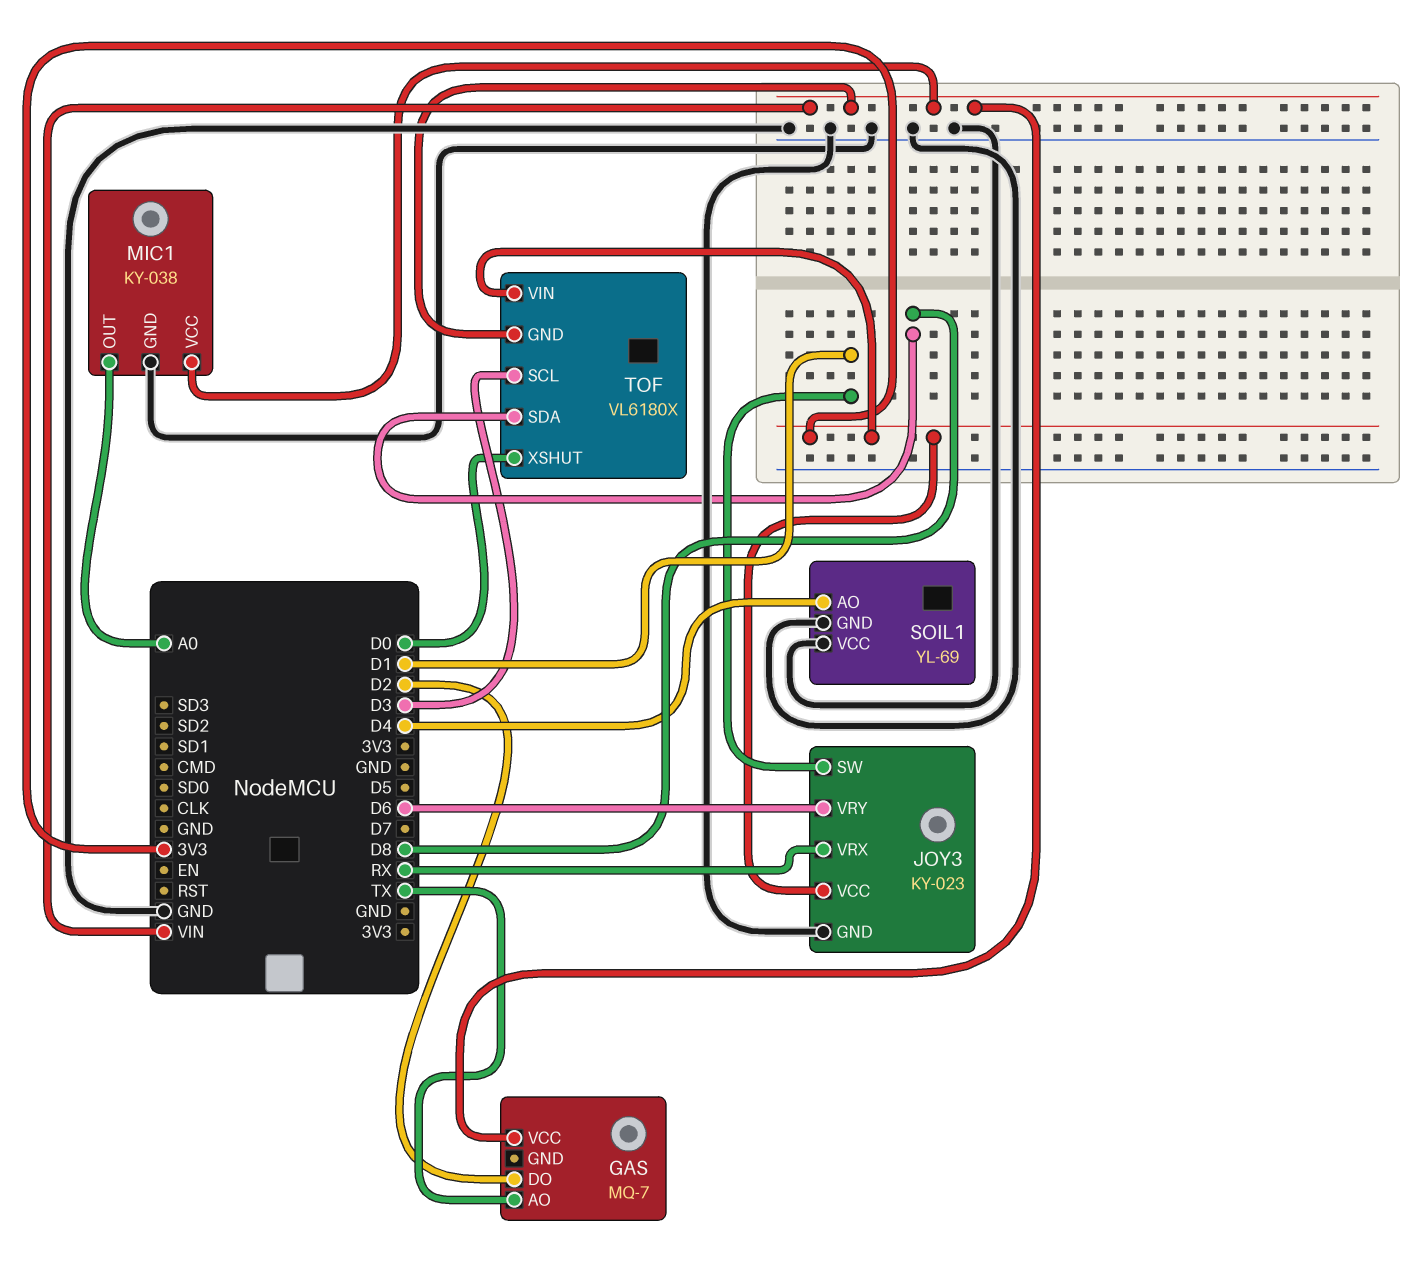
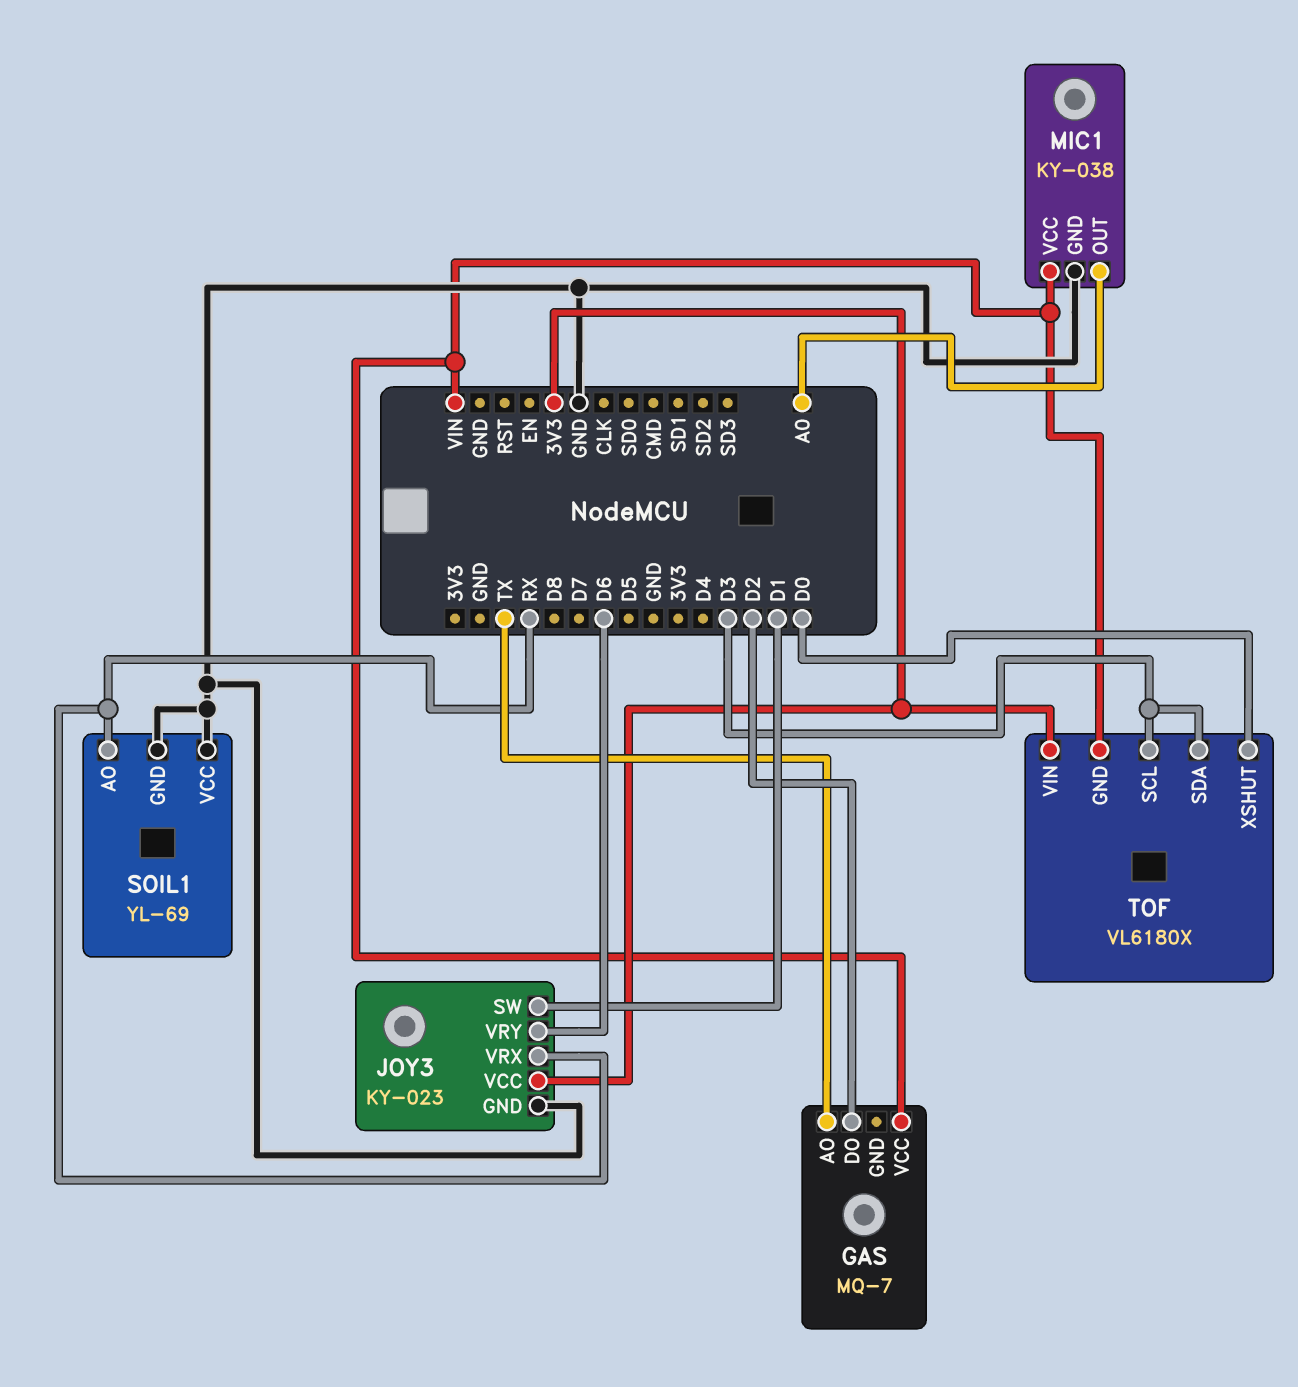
SOIL1 pin AO: D4 -> RX
TOF pin SDA: D8 -> D3

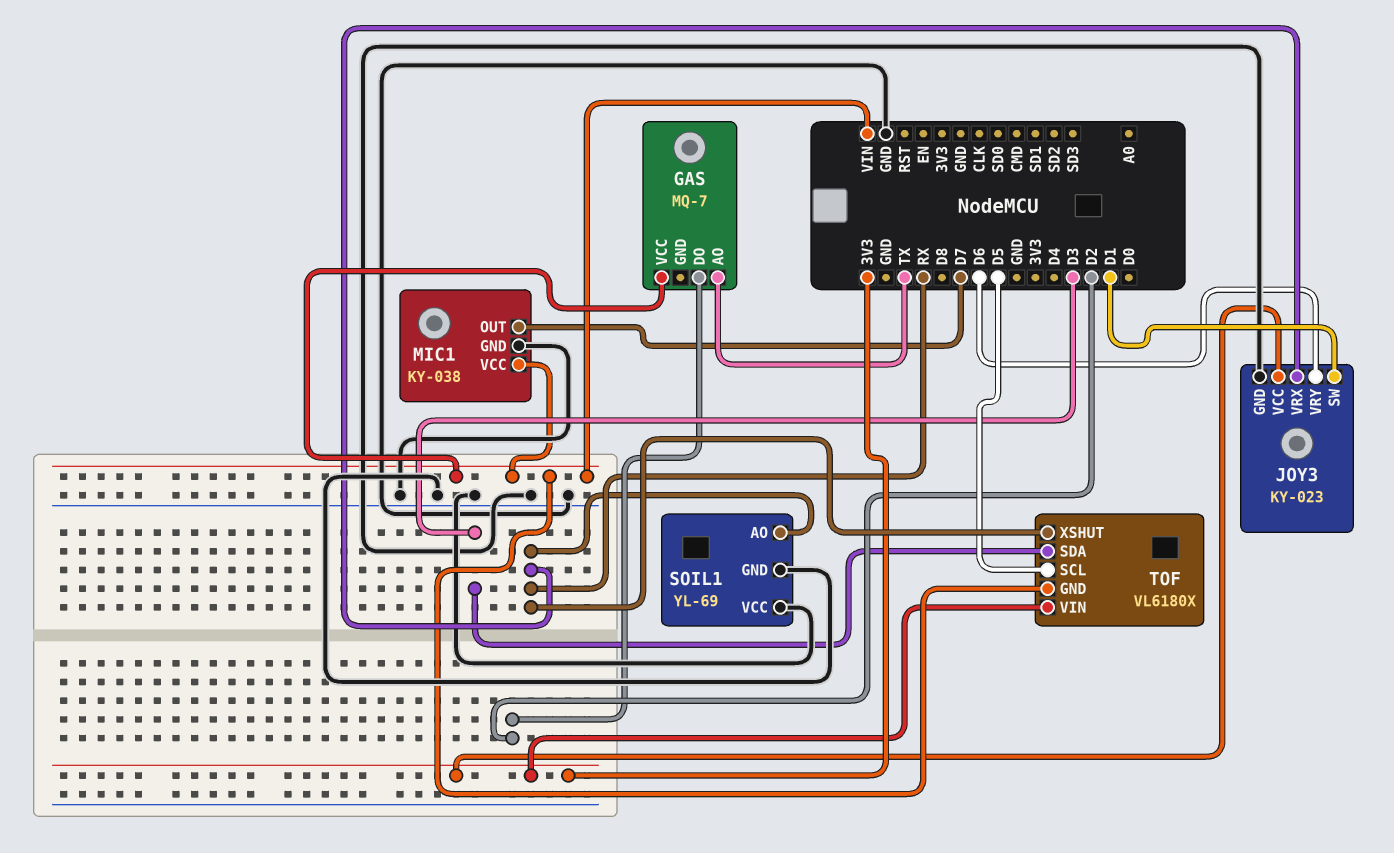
MIC1 pin OUT: A0 -> D7
TOF pin SCL: D3 -> D5
TOF pin XSHUT: D0 -> RX

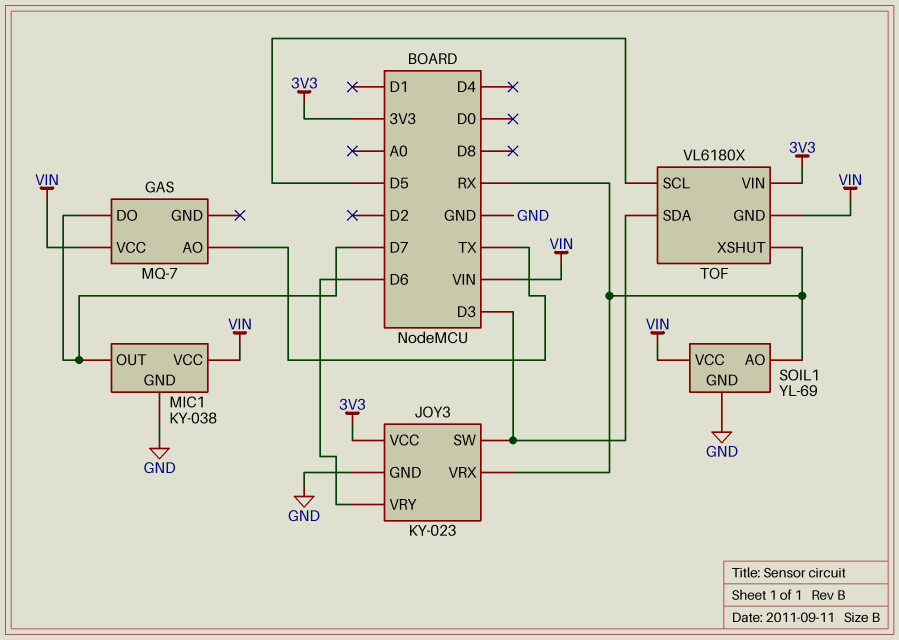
GAS pin DO: D2 -> D7
JOY3 pin SW: D1 -> D3
SOIL1 pin VCC: GND -> VIN

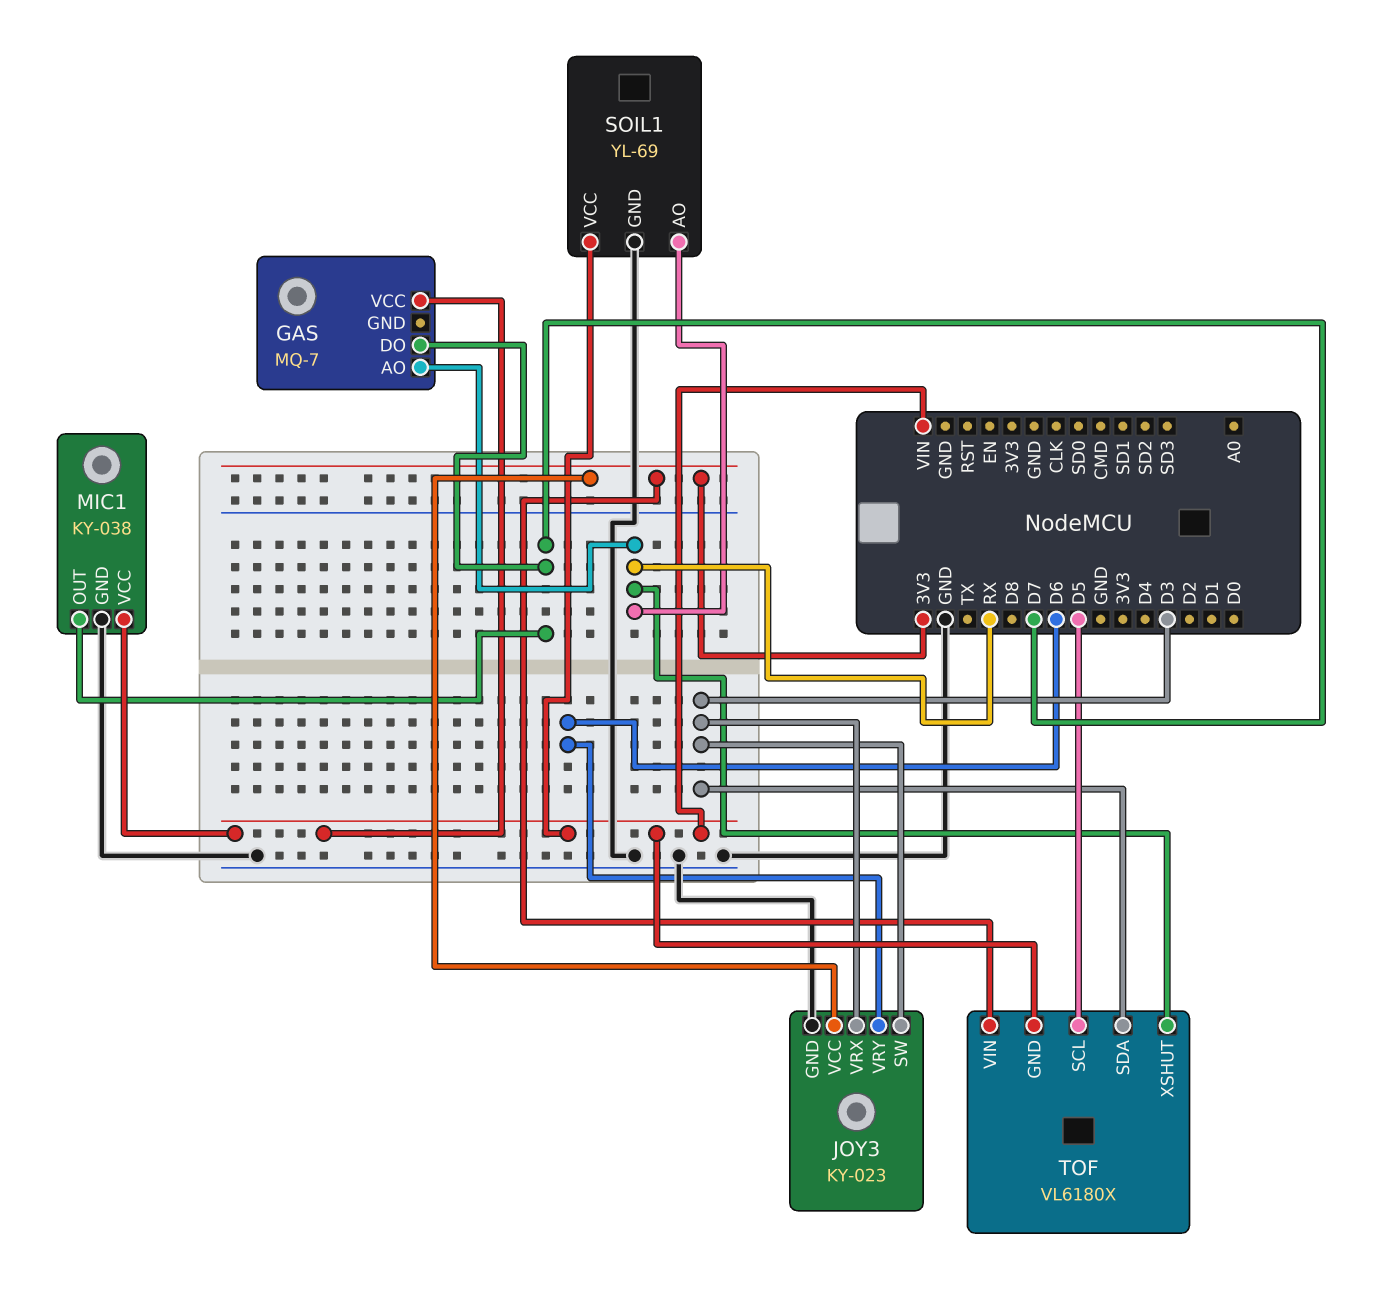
GAS pin AO: TX -> RX
JOY3 pin VRX: RX -> D3

